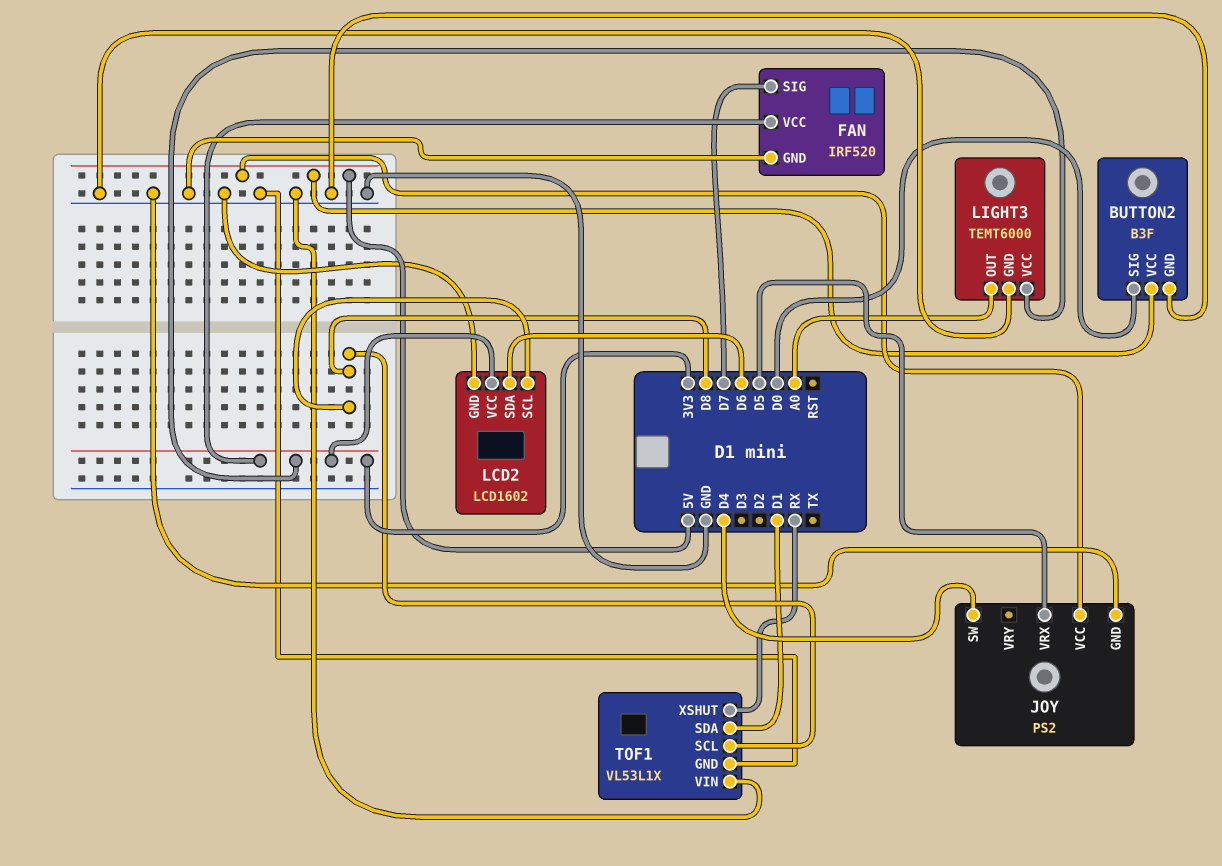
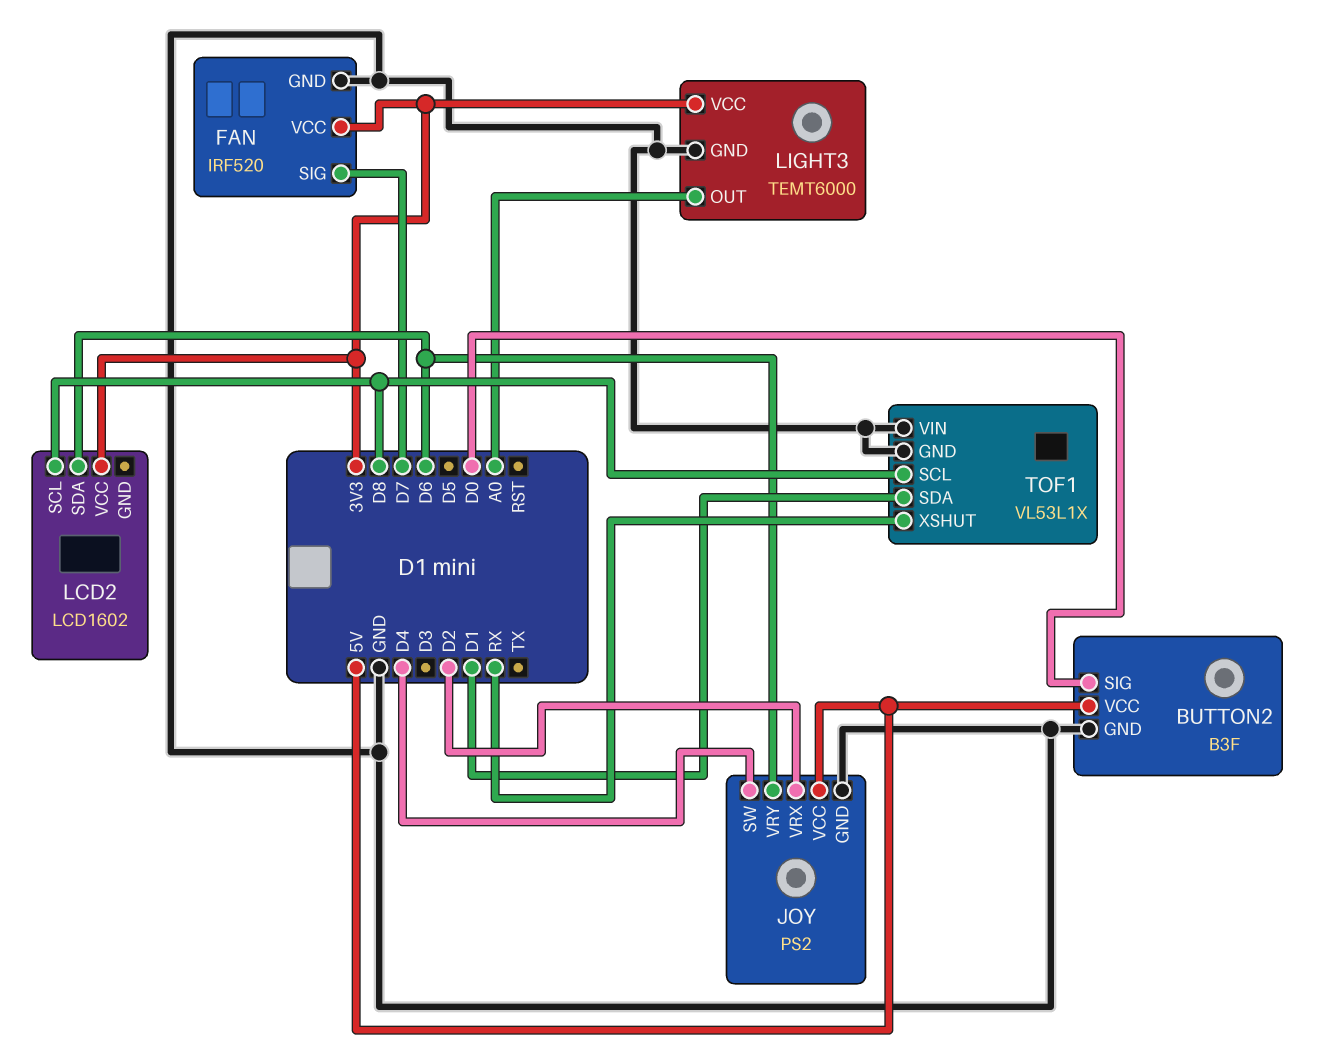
JOY pin VRX: D5 -> D2
JOY pin VRY: none -> D6
LCD2 pin GND: GND -> none

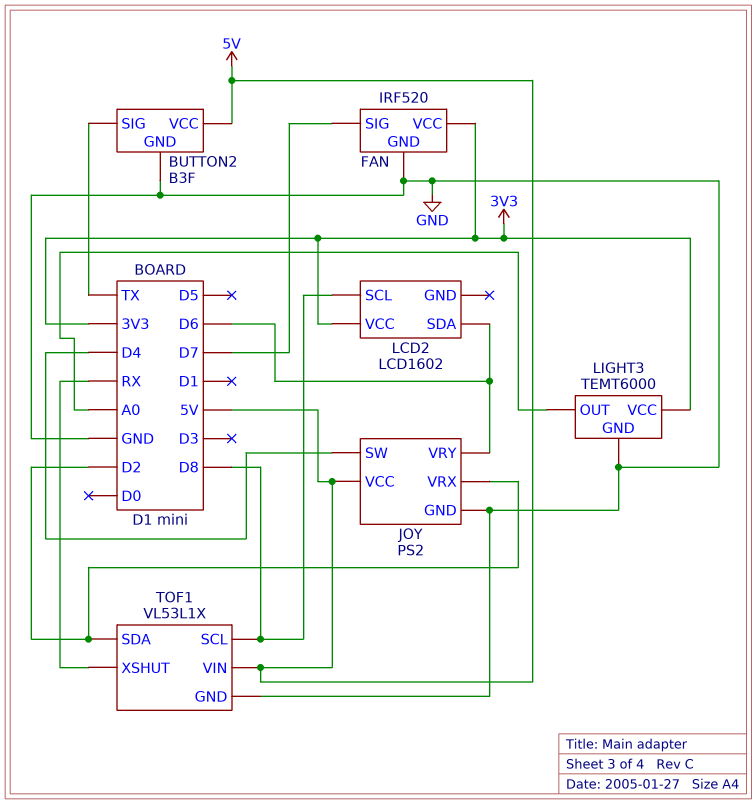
BUTTON2 pin SIG: D0 -> TX
TOF1 pin SDA: D1 -> D2
TOF1 pin VIN: GND -> 5V

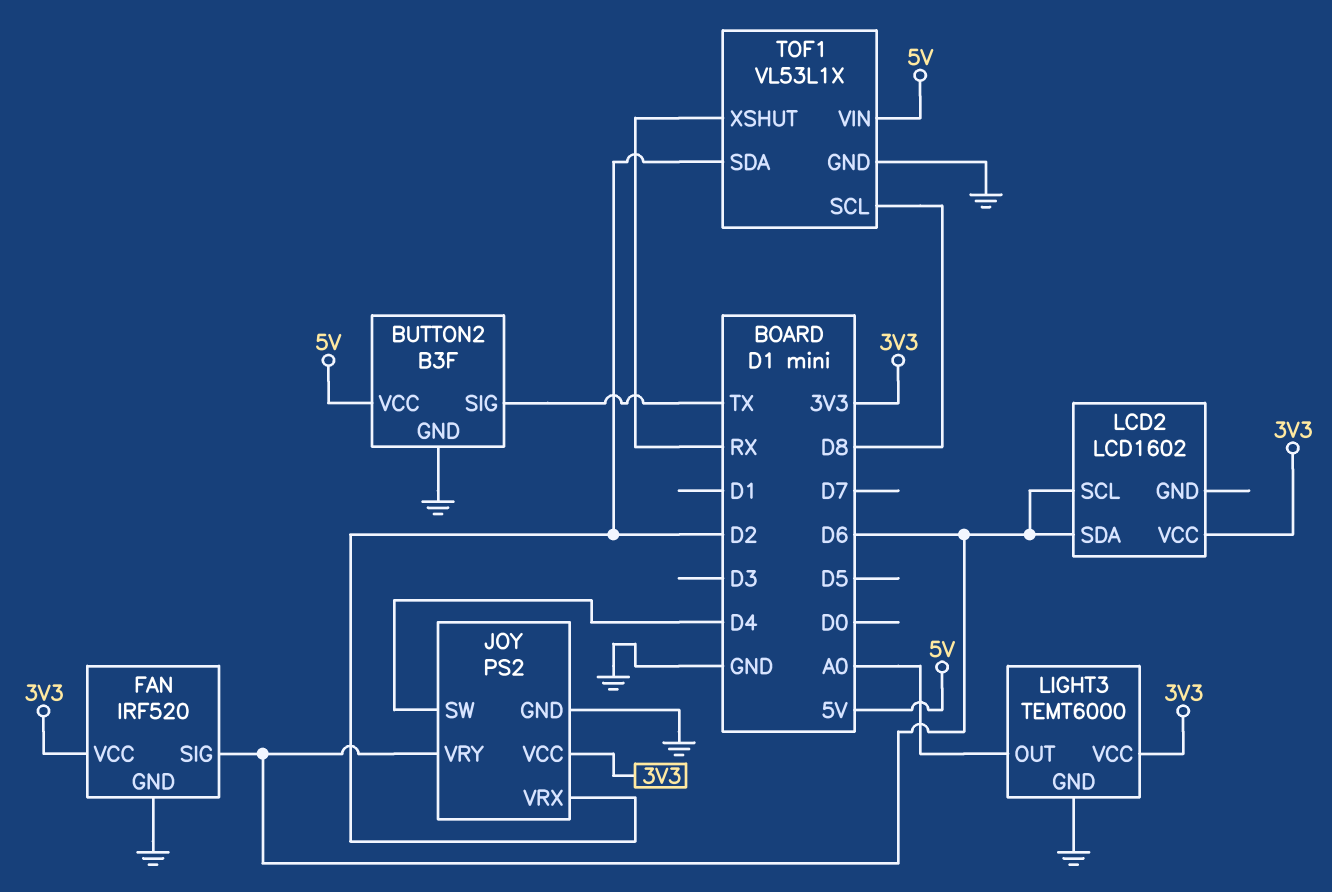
FAN pin SIG: D7 -> D6
JOY pin VCC: 5V -> 3V3
LCD2 pin SCL: D8 -> D6

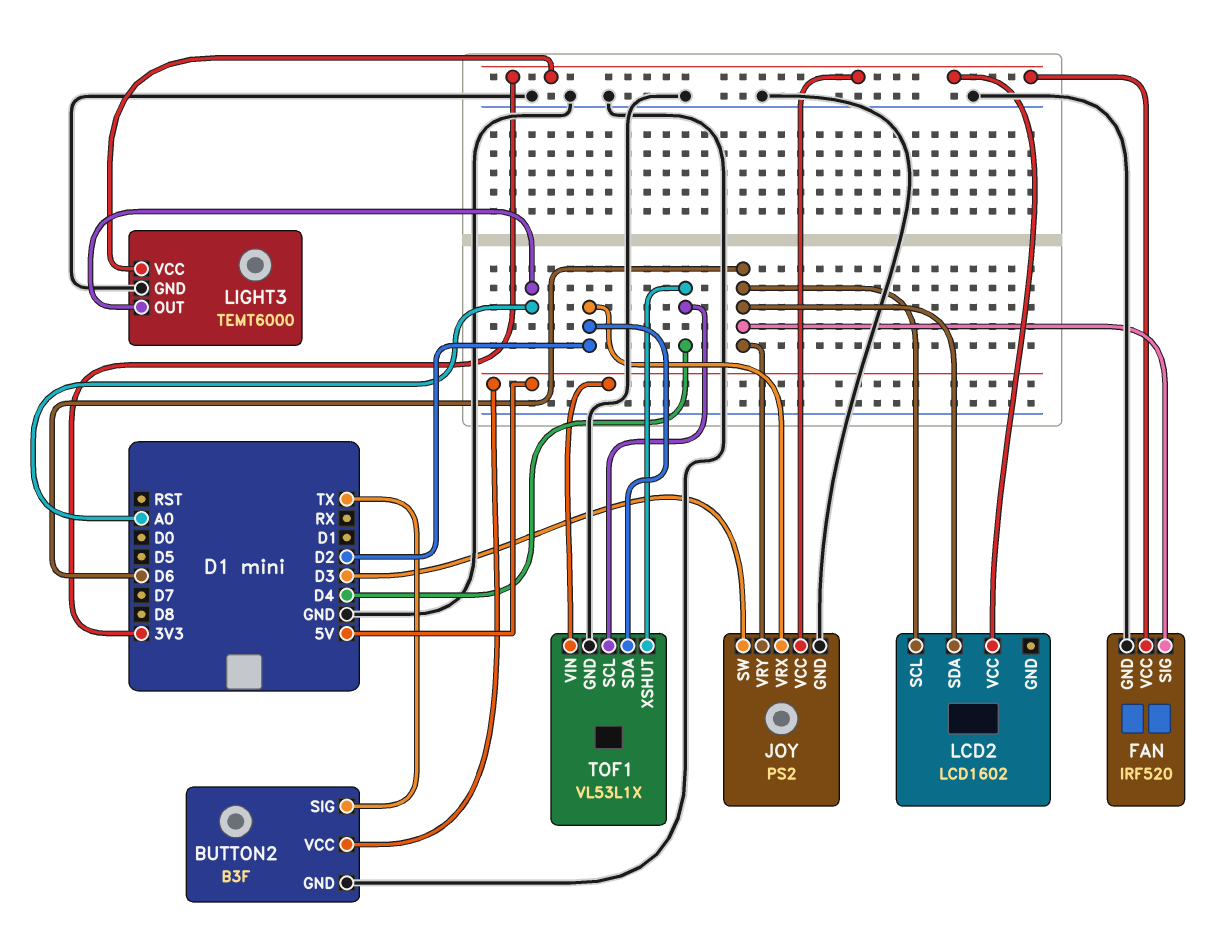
JOY pin SW: D4 -> D3
TOF1 pin SCL: D8 -> D4
TOF1 pin XSHUT: RX -> D4

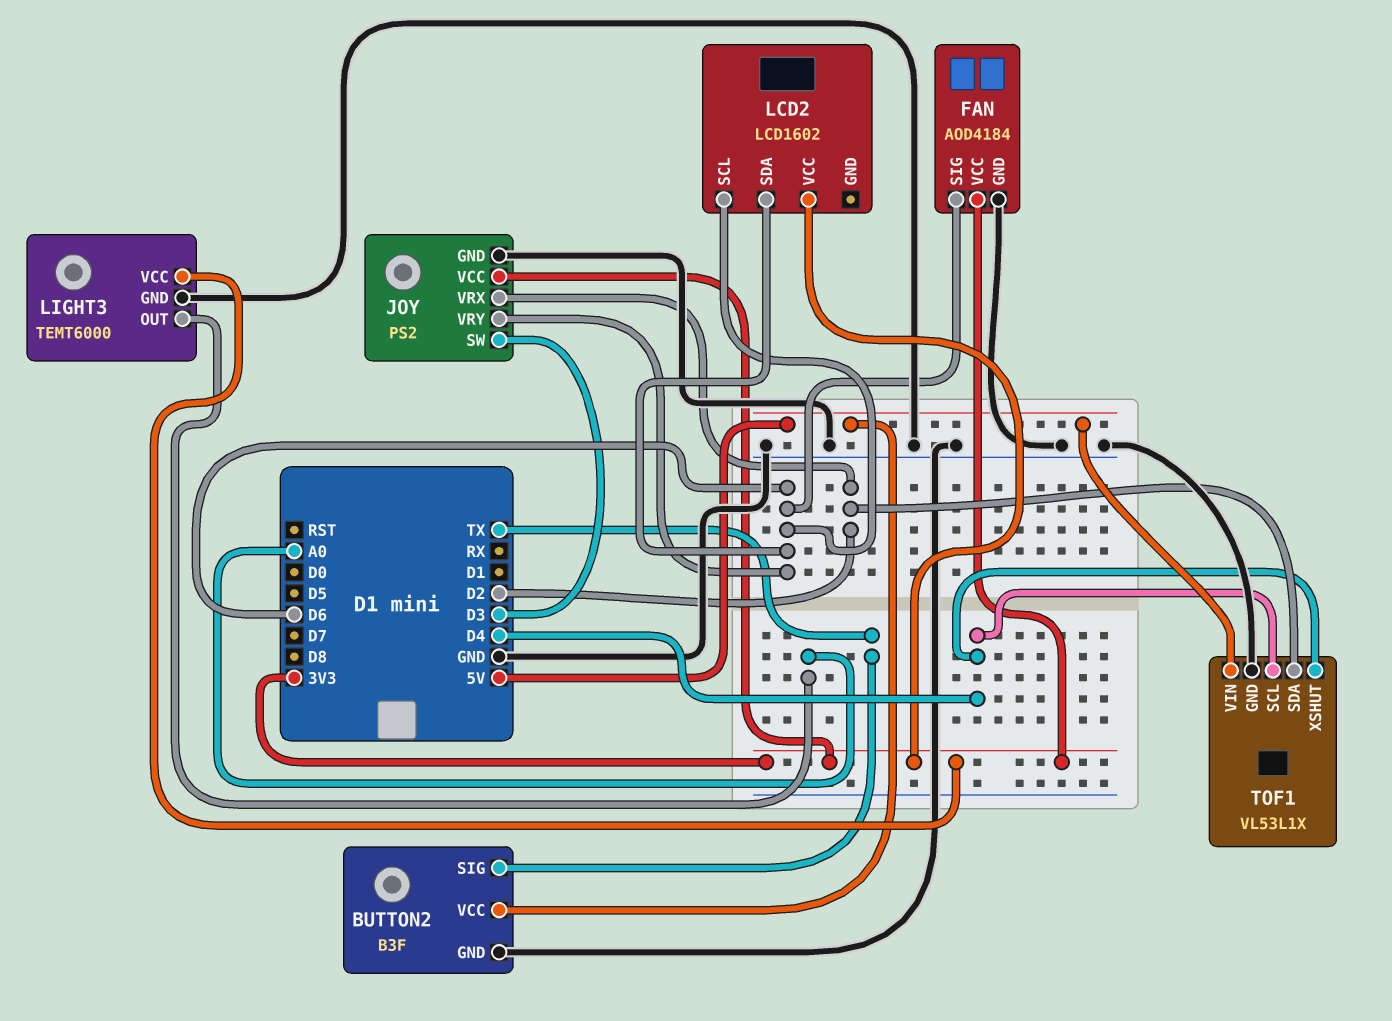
FAN: IRF520 -> AOD4184

